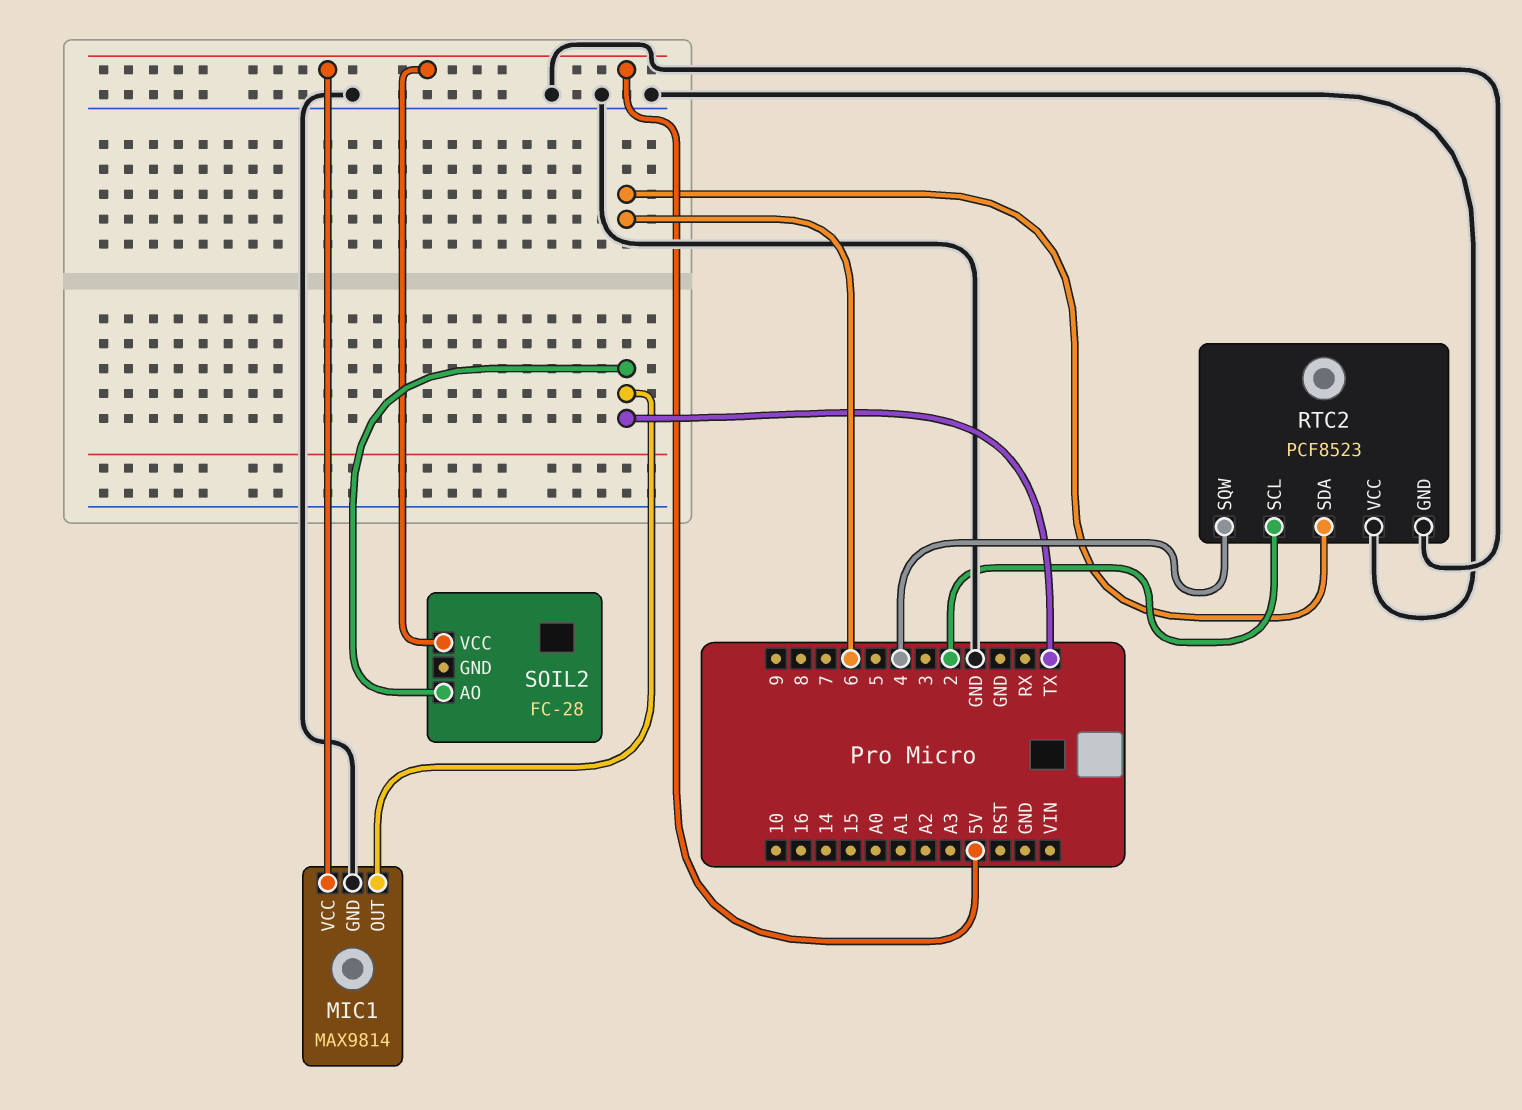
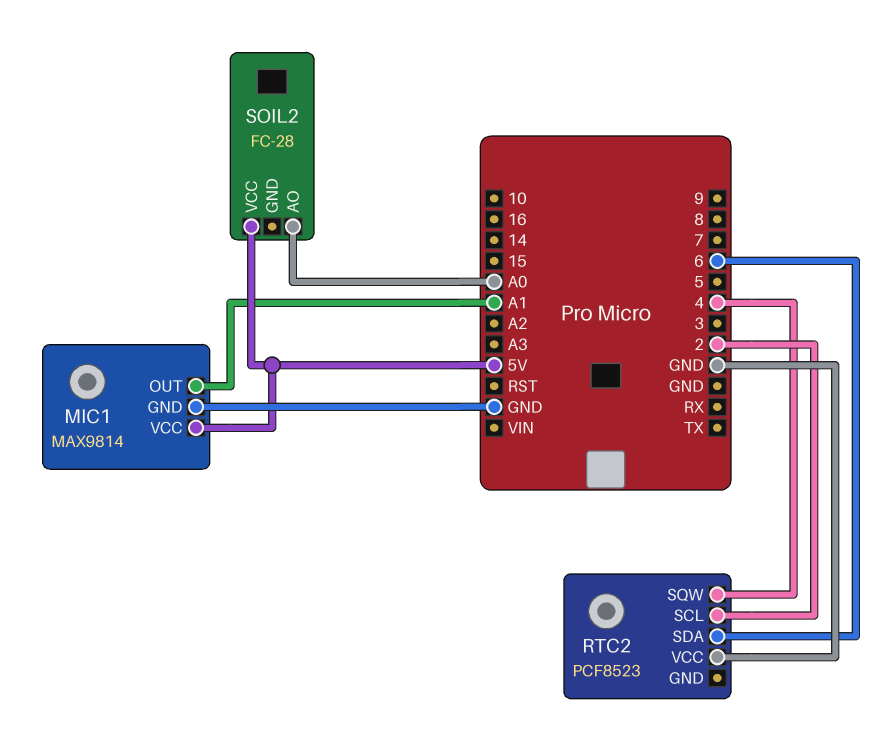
MIC1 pin OUT: TX -> A1
RTC2 pin GND: GND -> none
SOIL2 pin AO: TX -> A0

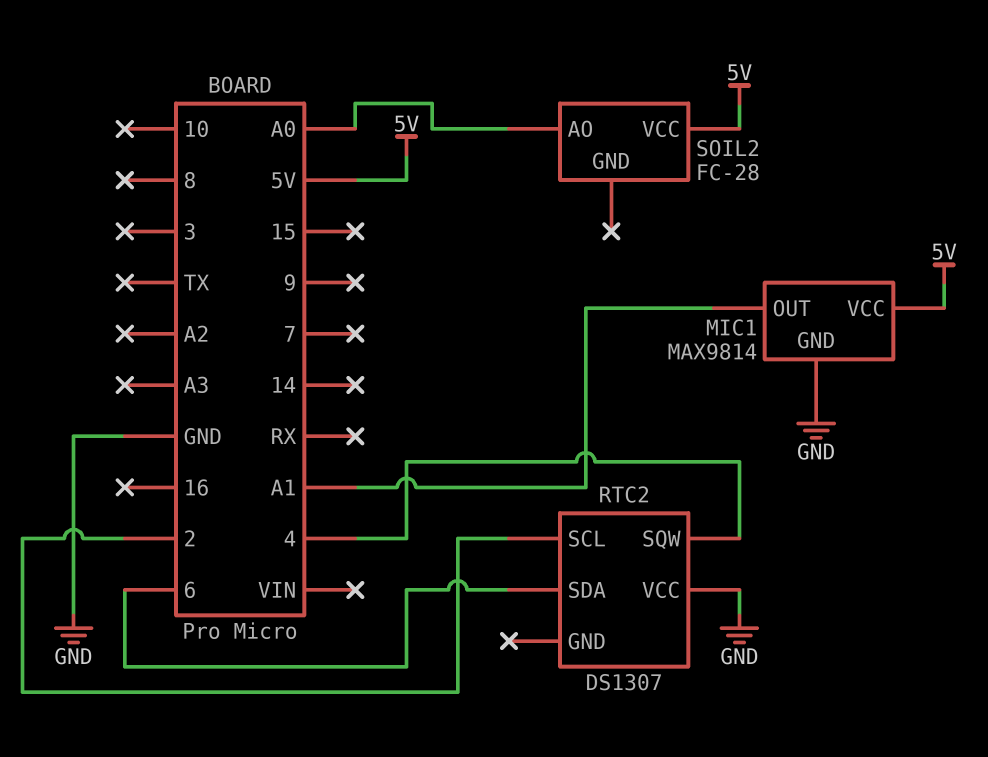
RTC2: PCF8523 -> DS1307

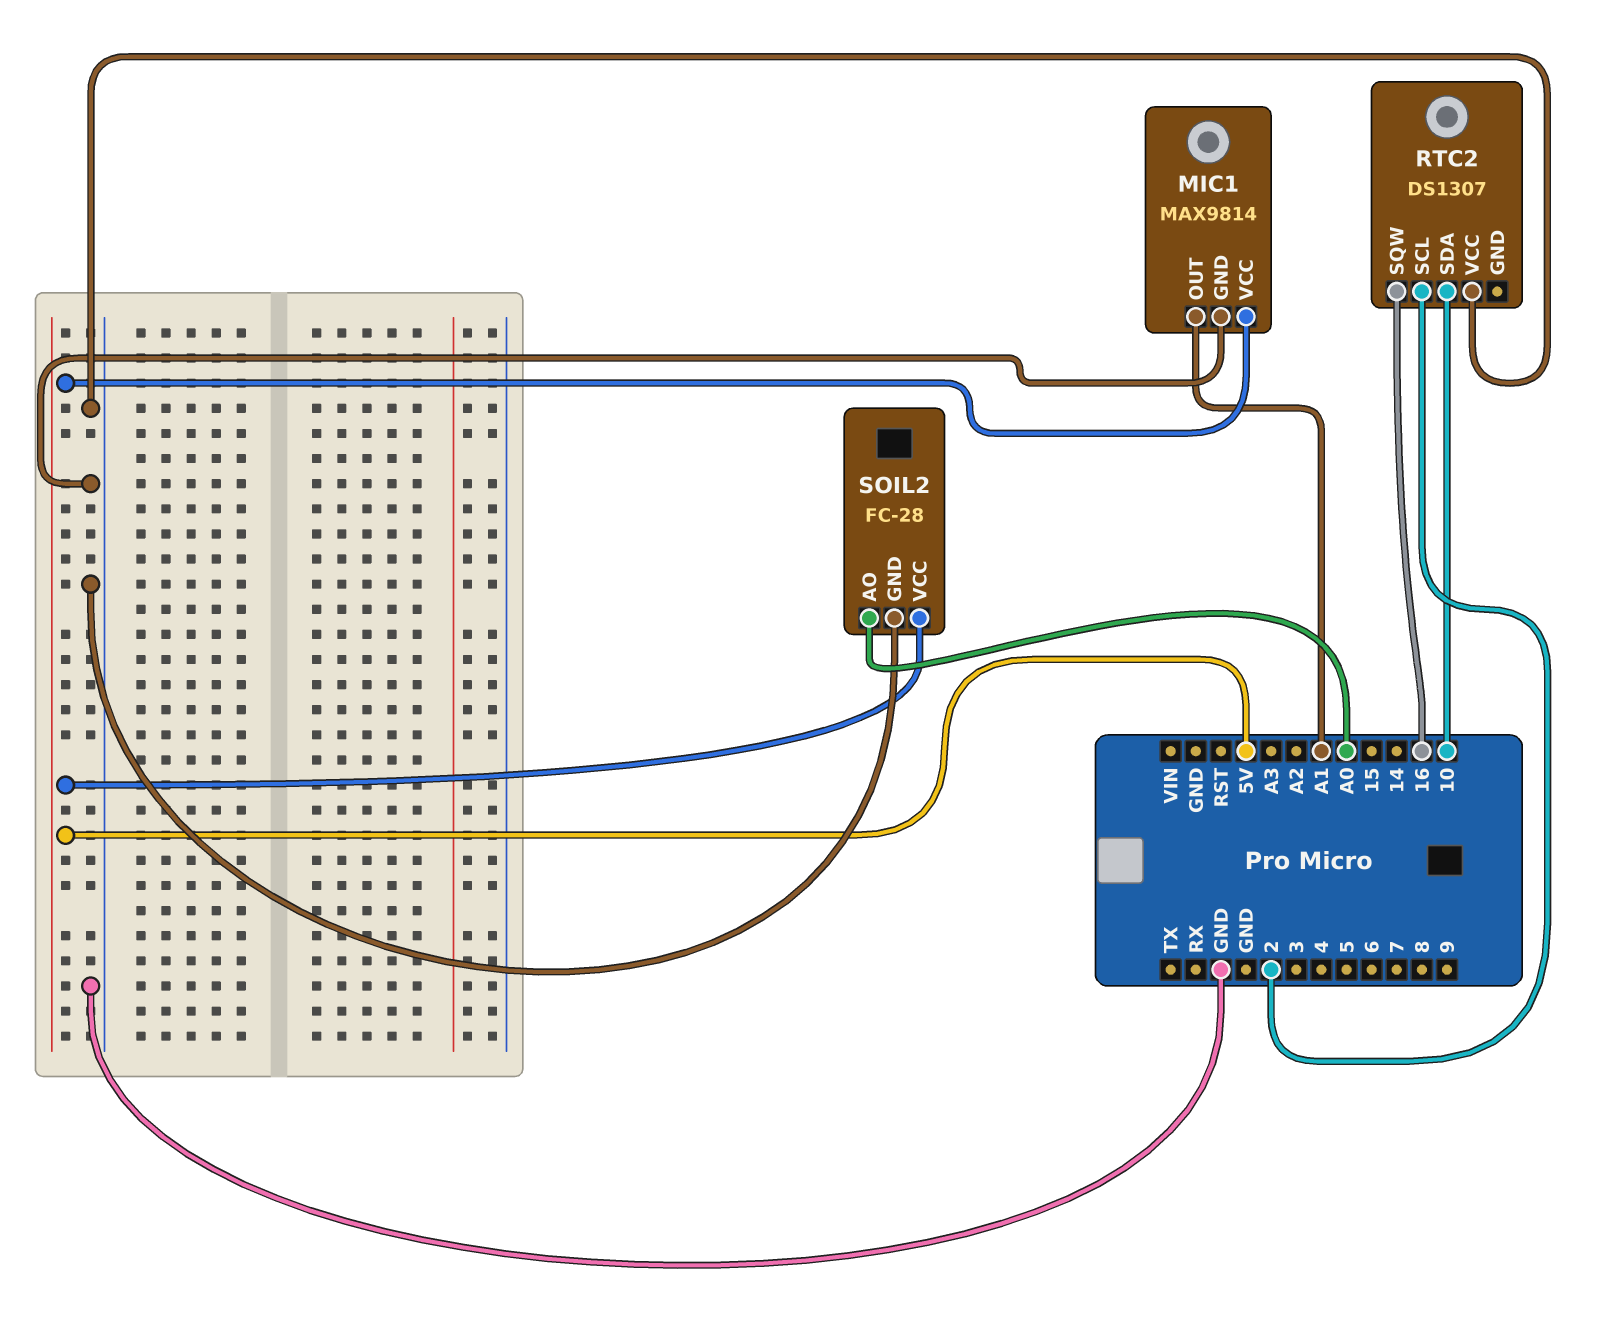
RTC2 pin SDA: 6 -> 10
RTC2 pin SQW: 4 -> 16
SOIL2 pin GND: none -> GND

